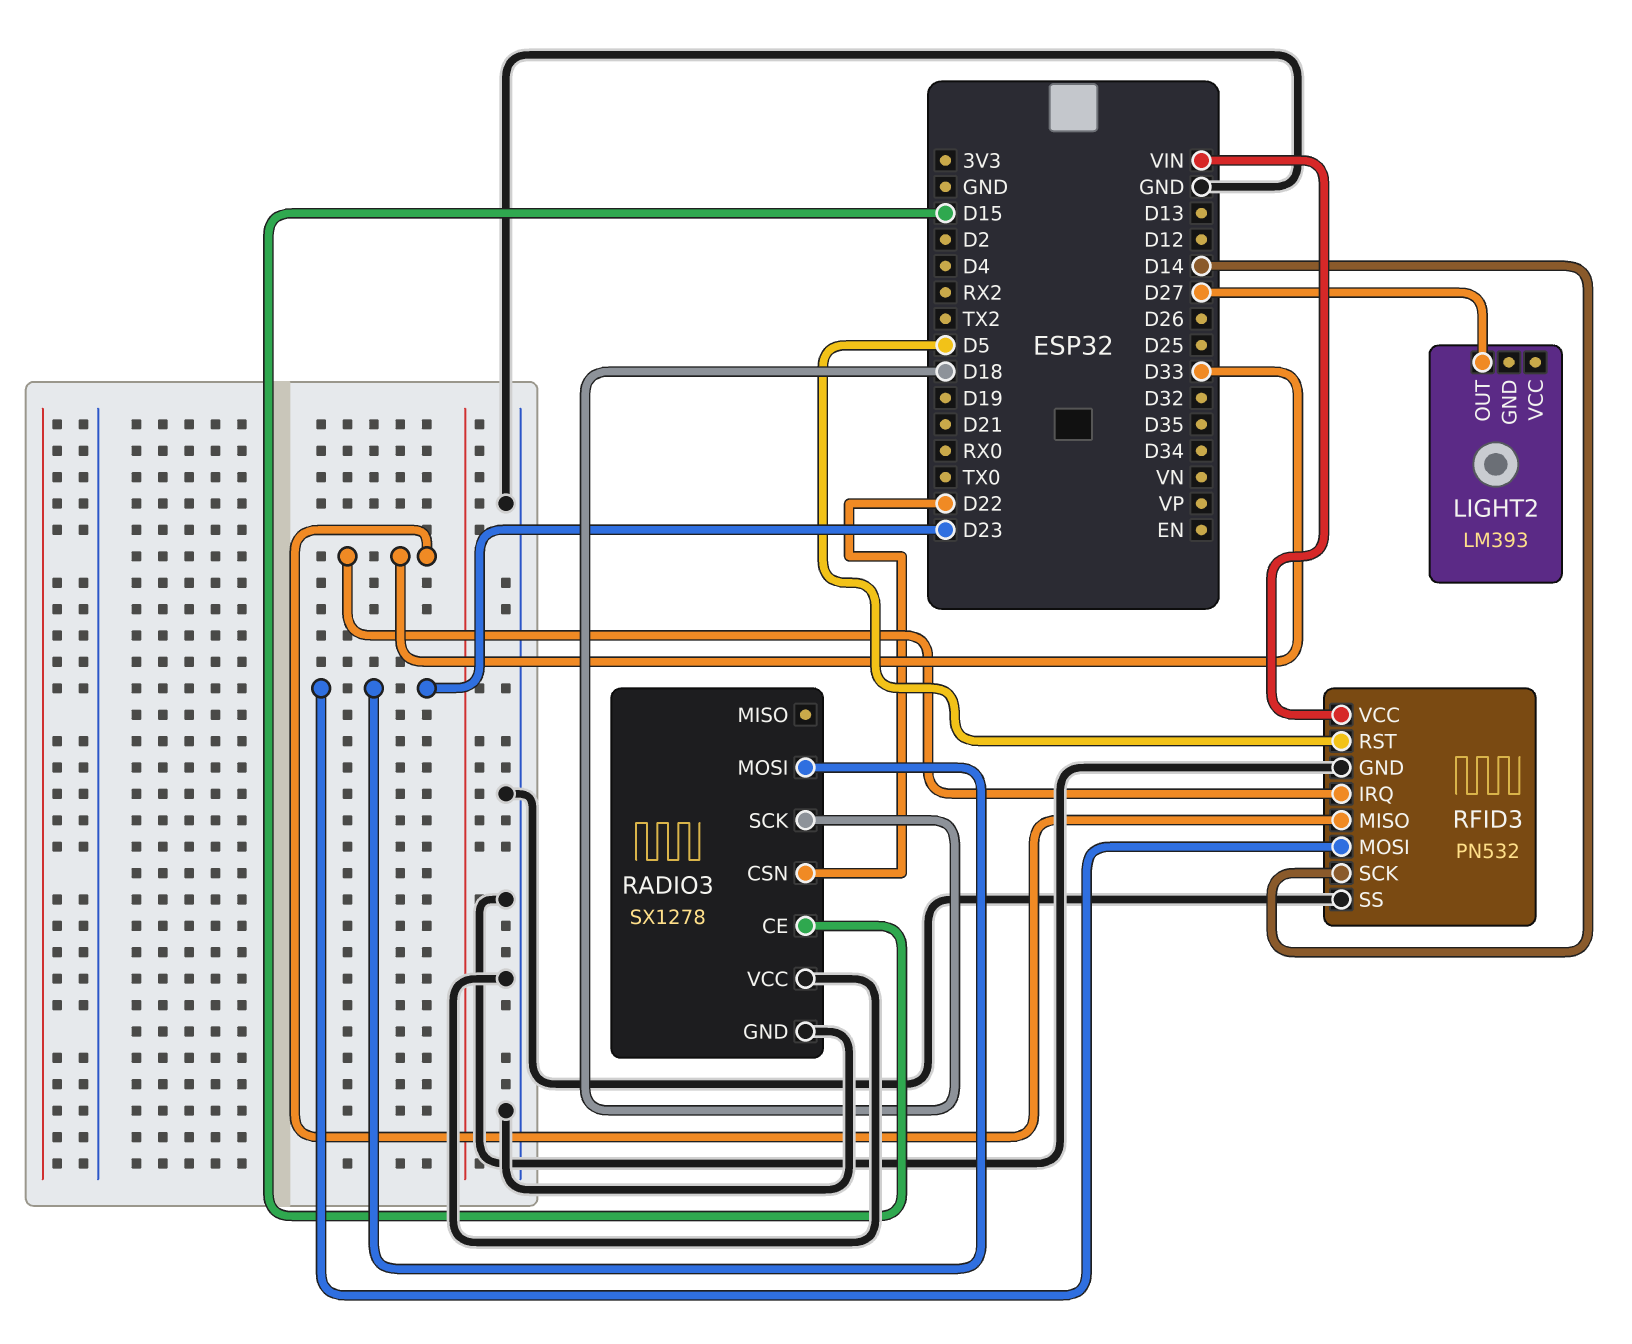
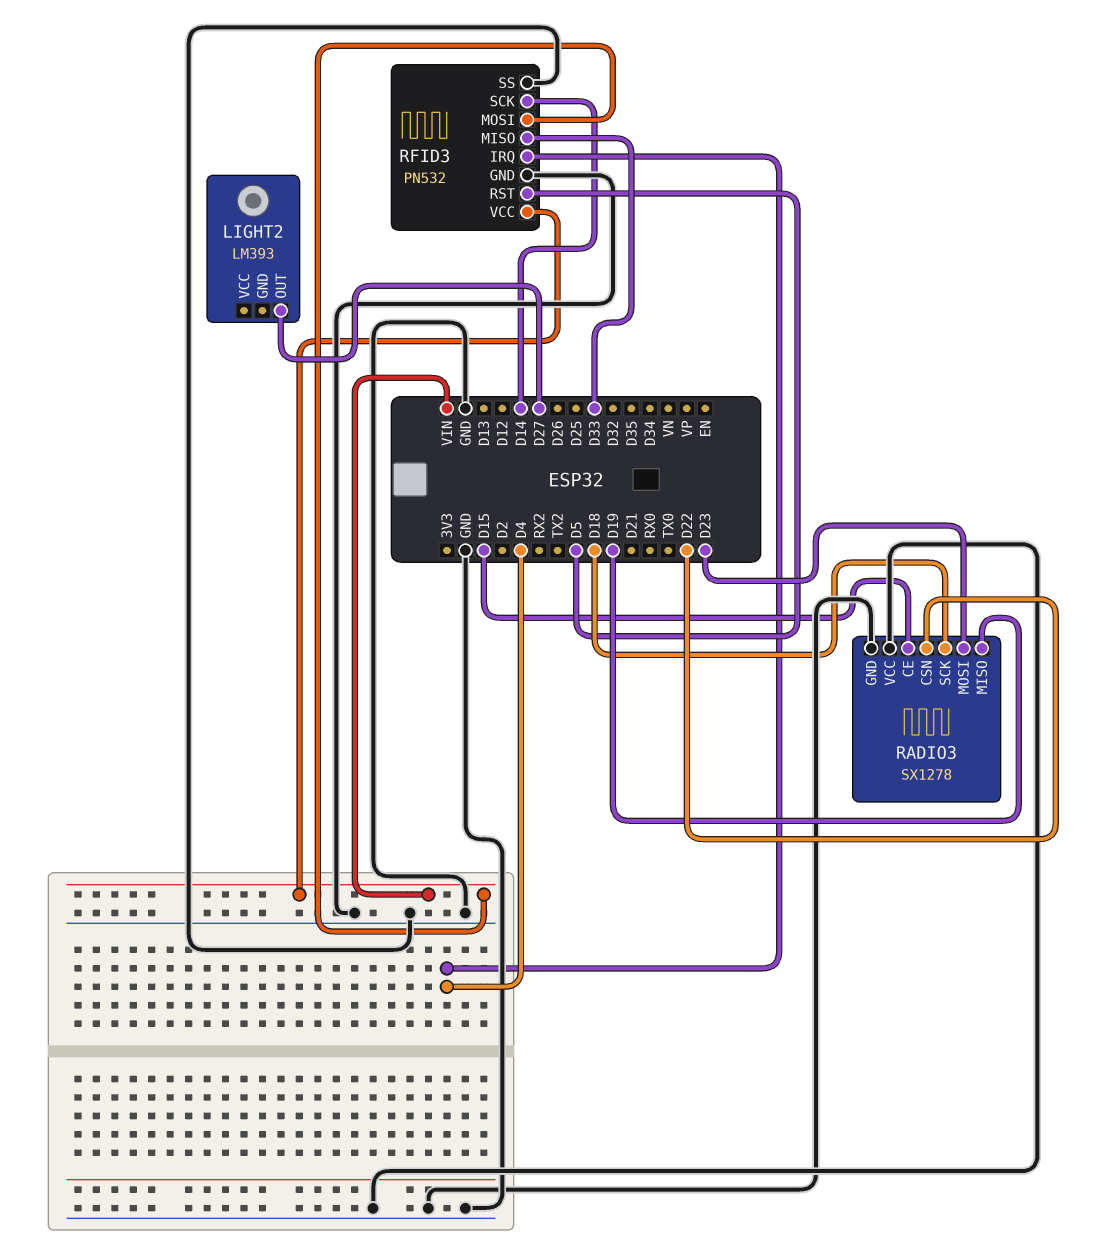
RADIO3 pin MISO: none -> D19
RFID3 pin IRQ: D33 -> D4
RFID3 pin MOSI: D23 -> VIN

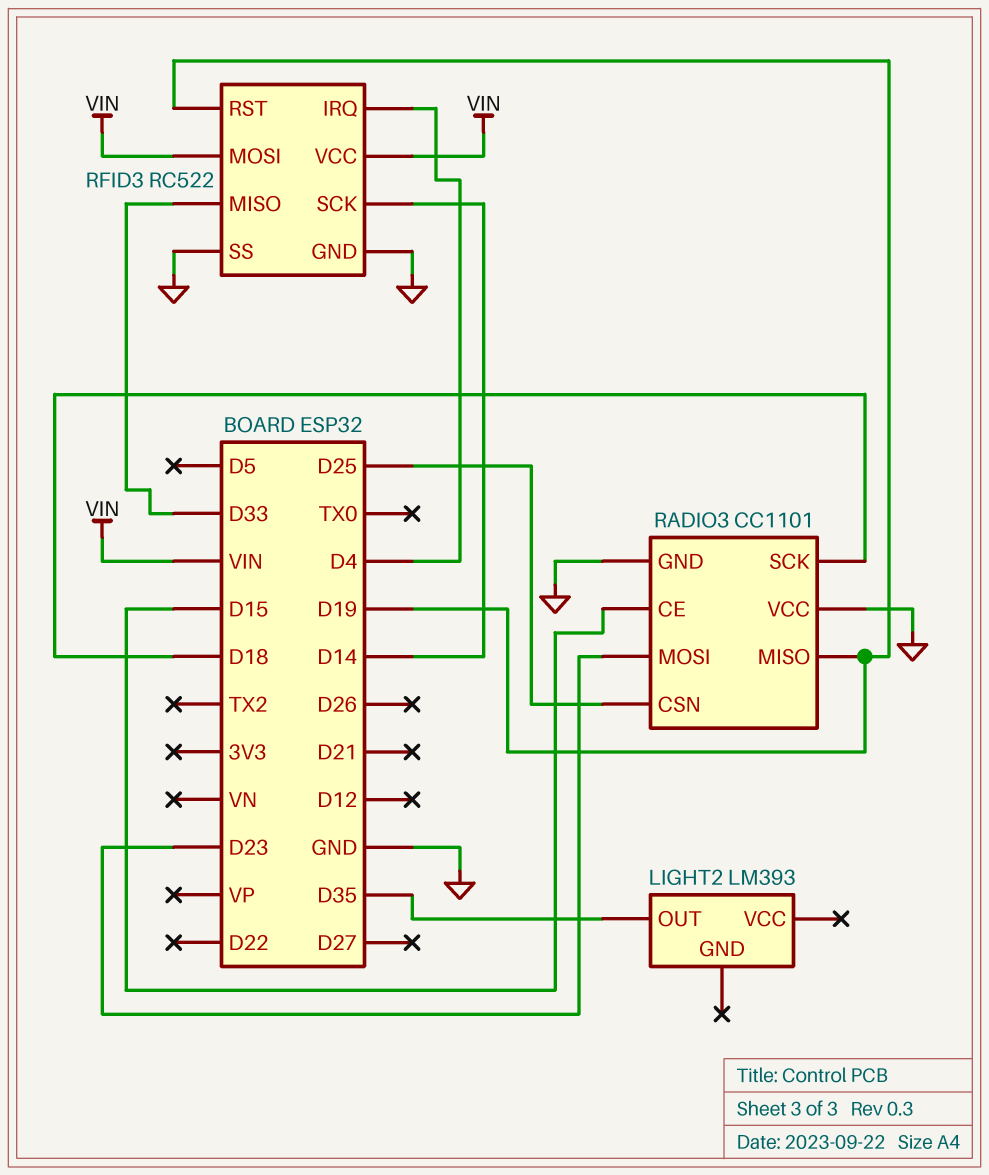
LIGHT2 pin OUT: D27 -> D35
RADIO3: SX1278 -> CC1101
RADIO3 pin CSN: D22 -> D25
RFID3: PN532 -> RC522
RFID3 pin RST: D5 -> D19

